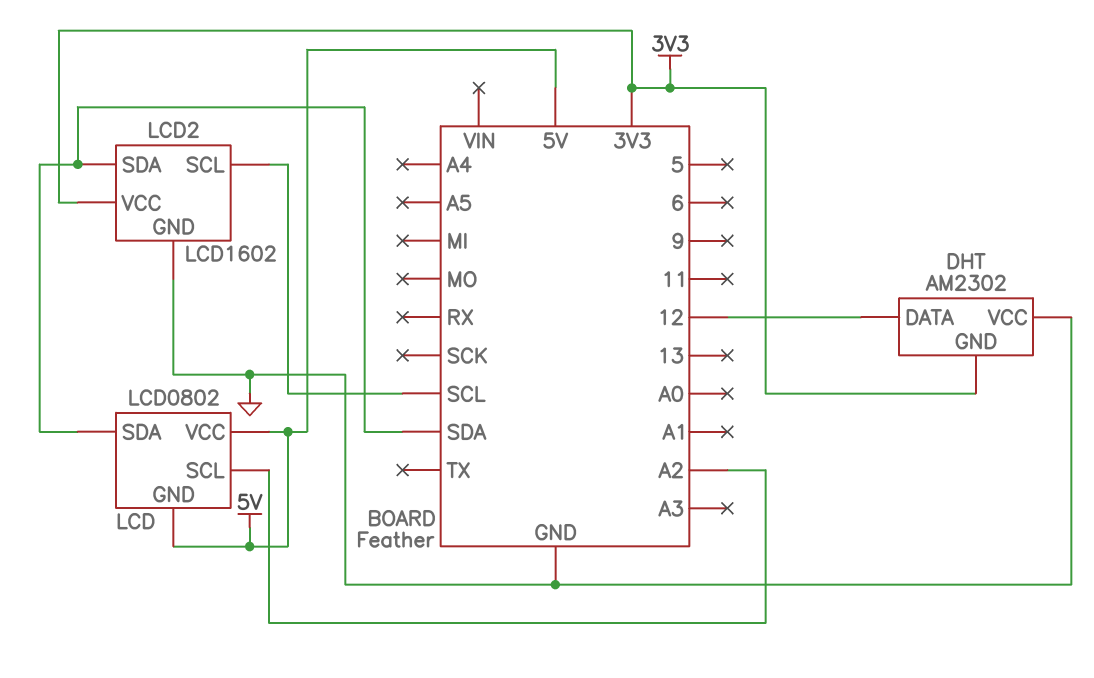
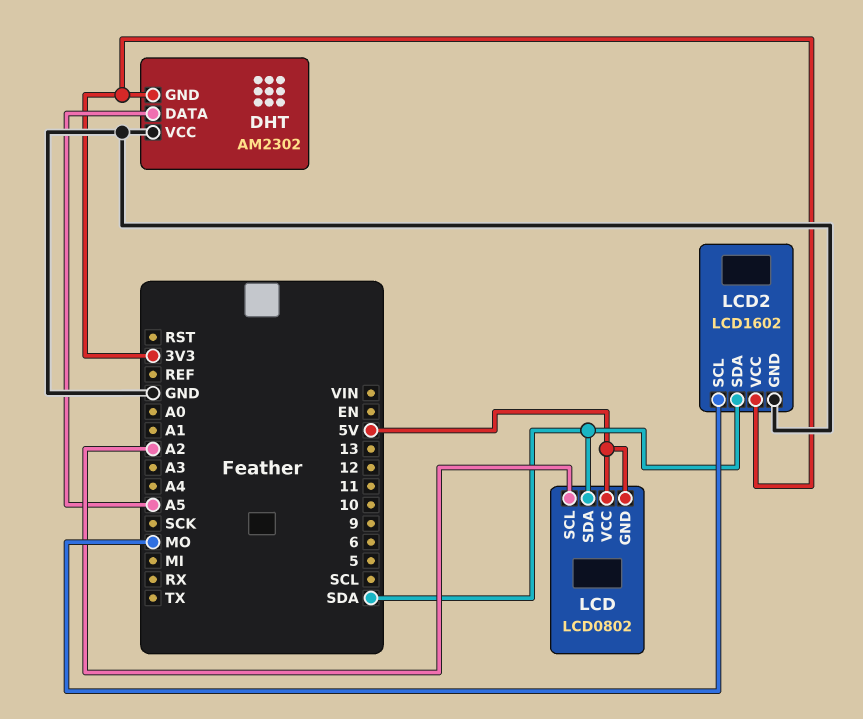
DHT pin DATA: 12 -> A5
LCD2 pin SCL: SCL -> MO

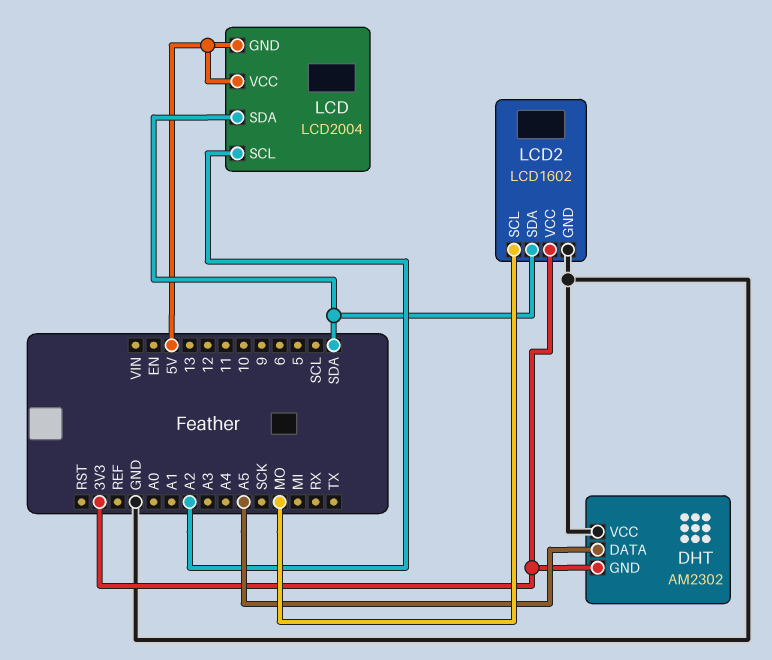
LCD: LCD0802 -> LCD2004

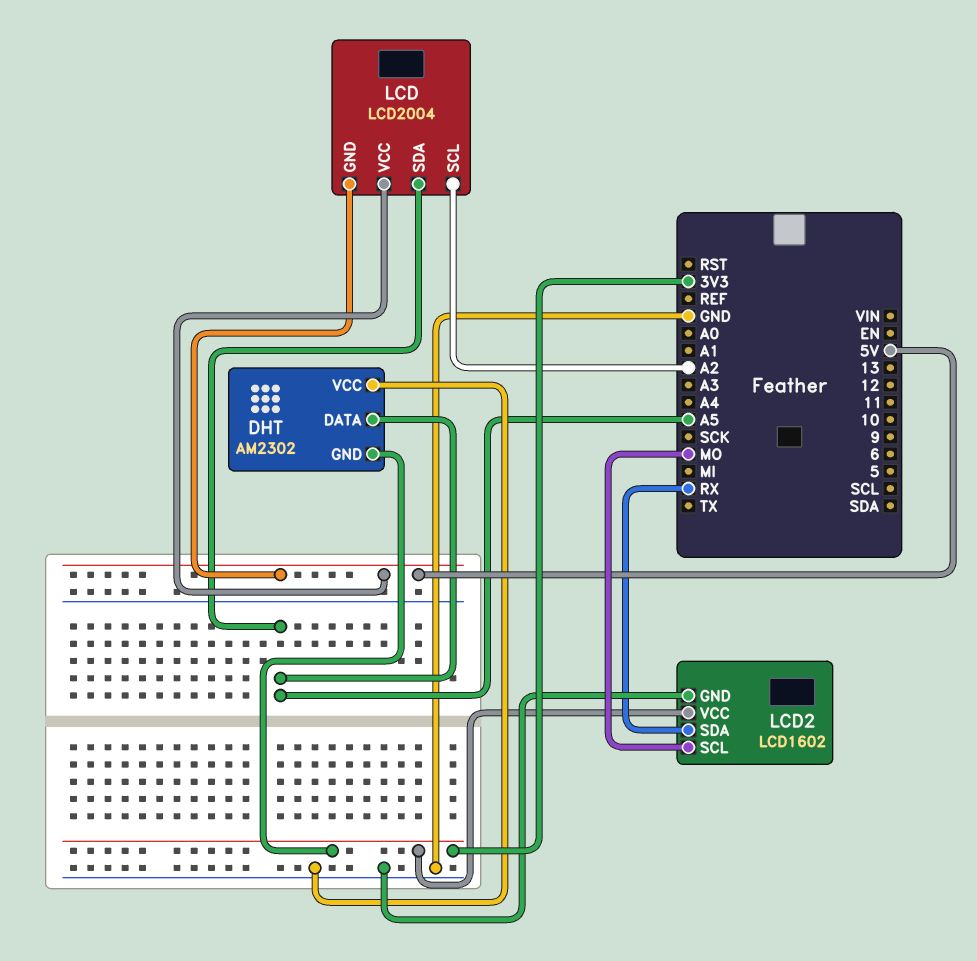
LCD pin SDA: SDA -> A5
LCD2 pin SDA: SDA -> RX

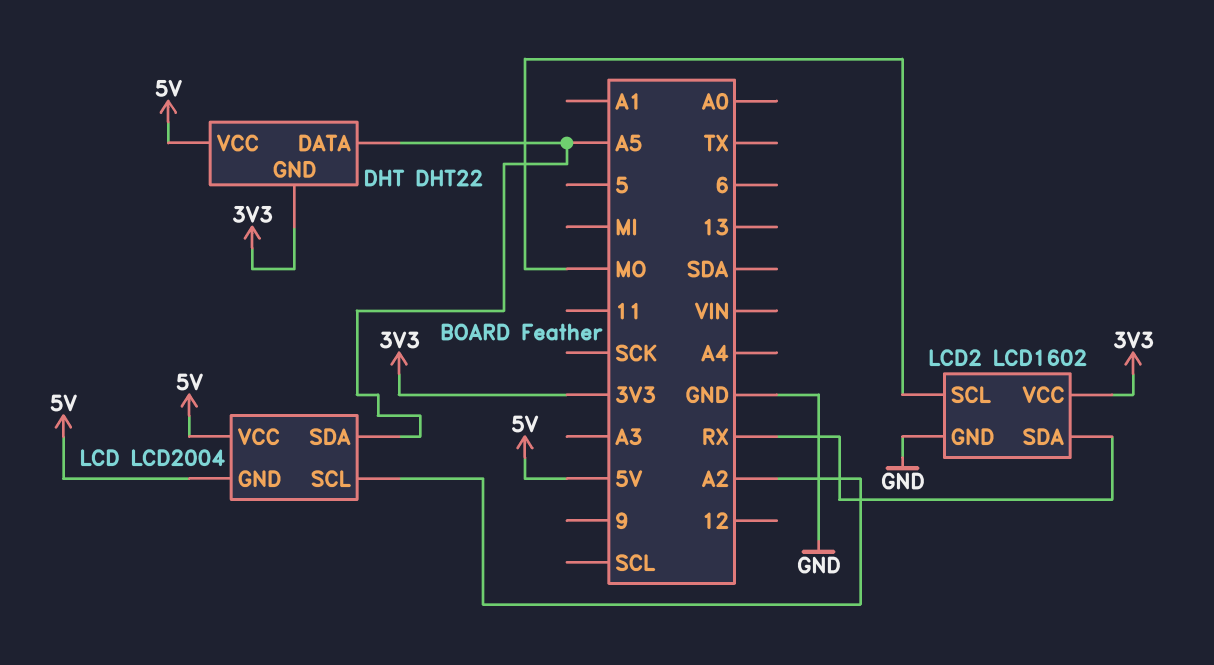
DHT: AM2302 -> DHT22
DHT pin VCC: GND -> 5V

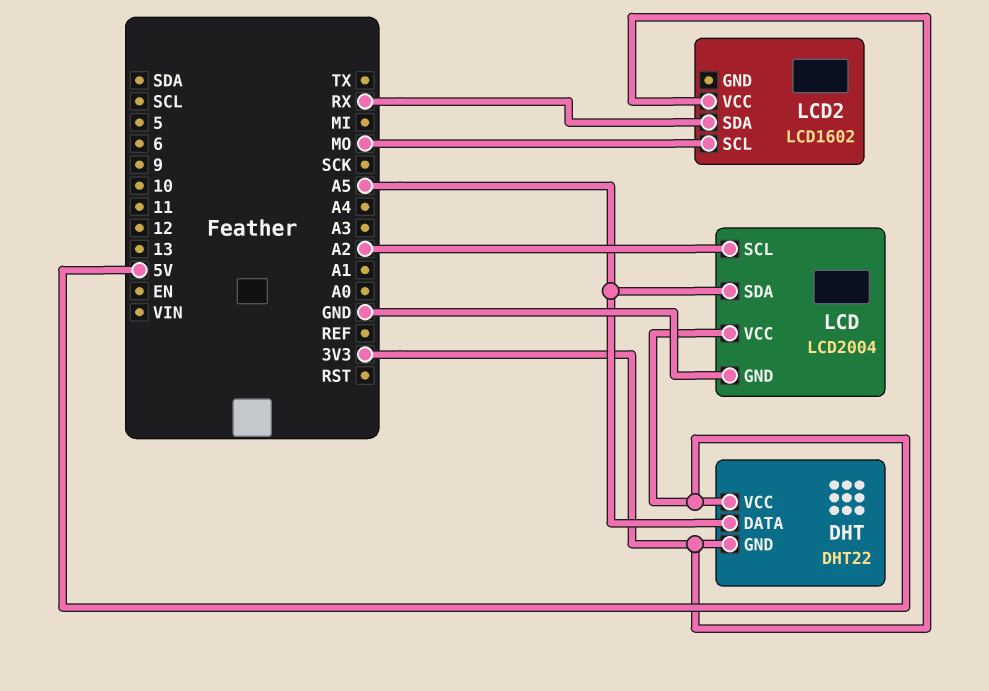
LCD pin GND: 5V -> GND
LCD2 pin GND: GND -> none

